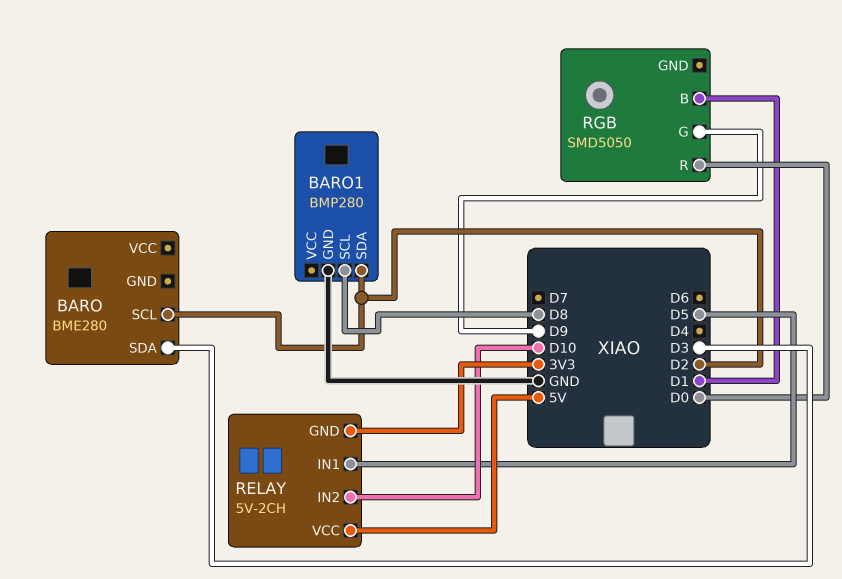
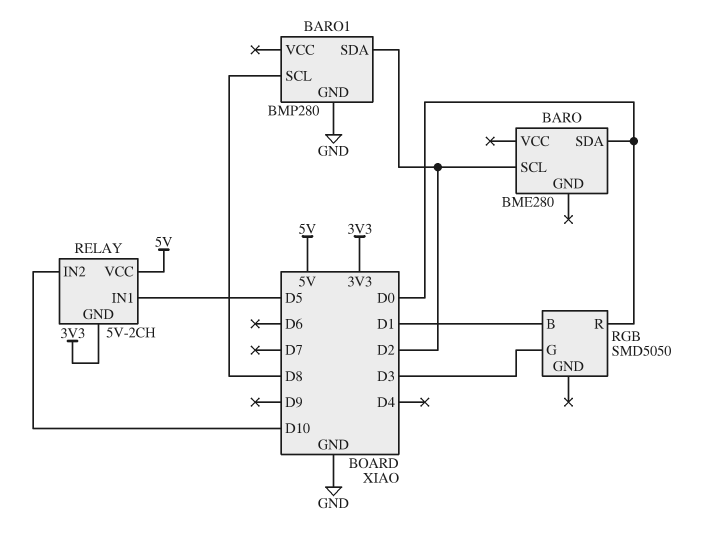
BARO pin SDA: D3 -> D0
RGB pin G: D9 -> D3

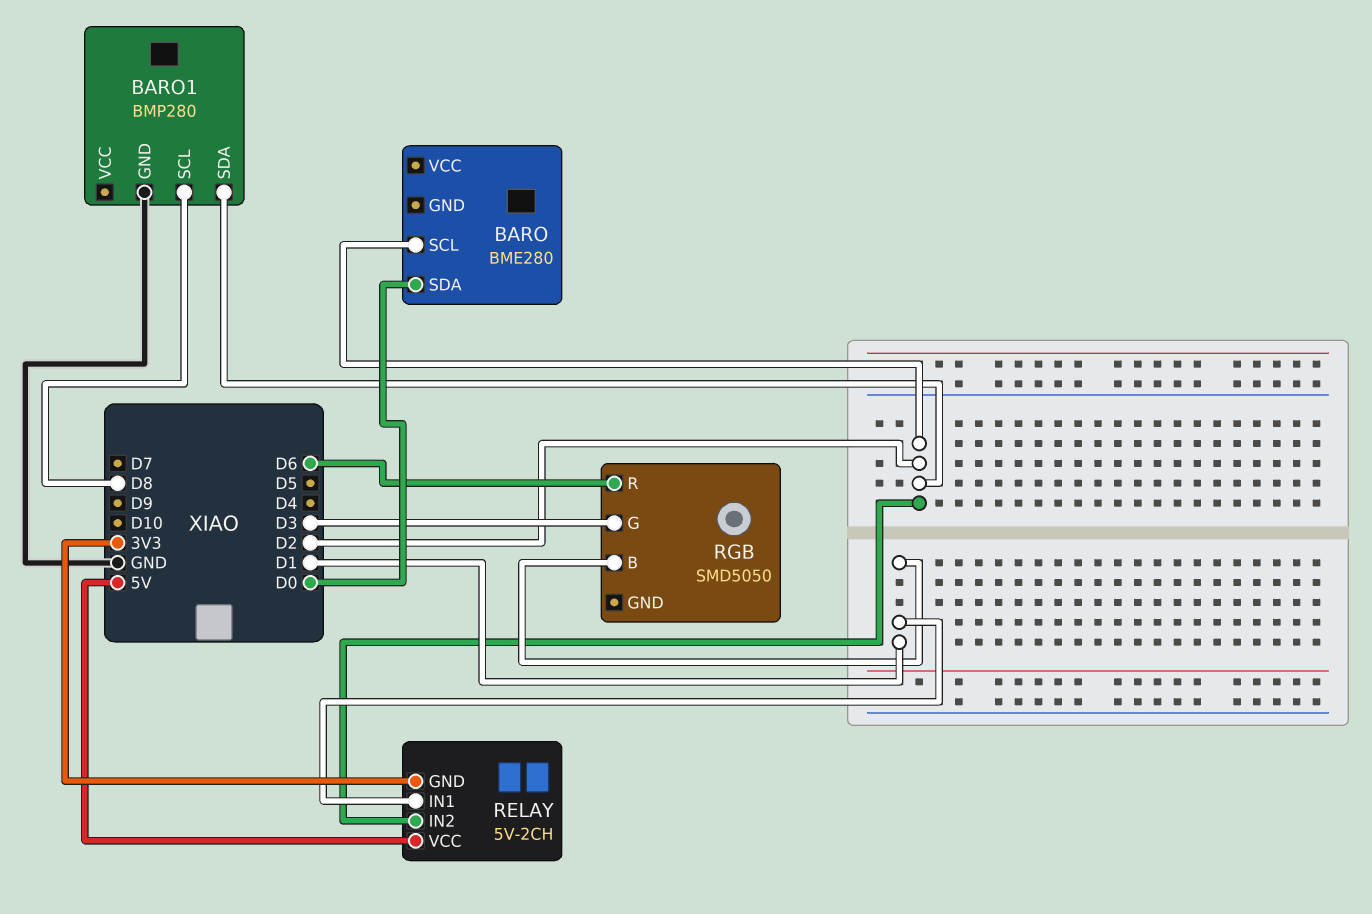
RELAY pin IN1: D5 -> D1
RELAY pin IN2: D10 -> D2
RGB pin R: D0 -> D6

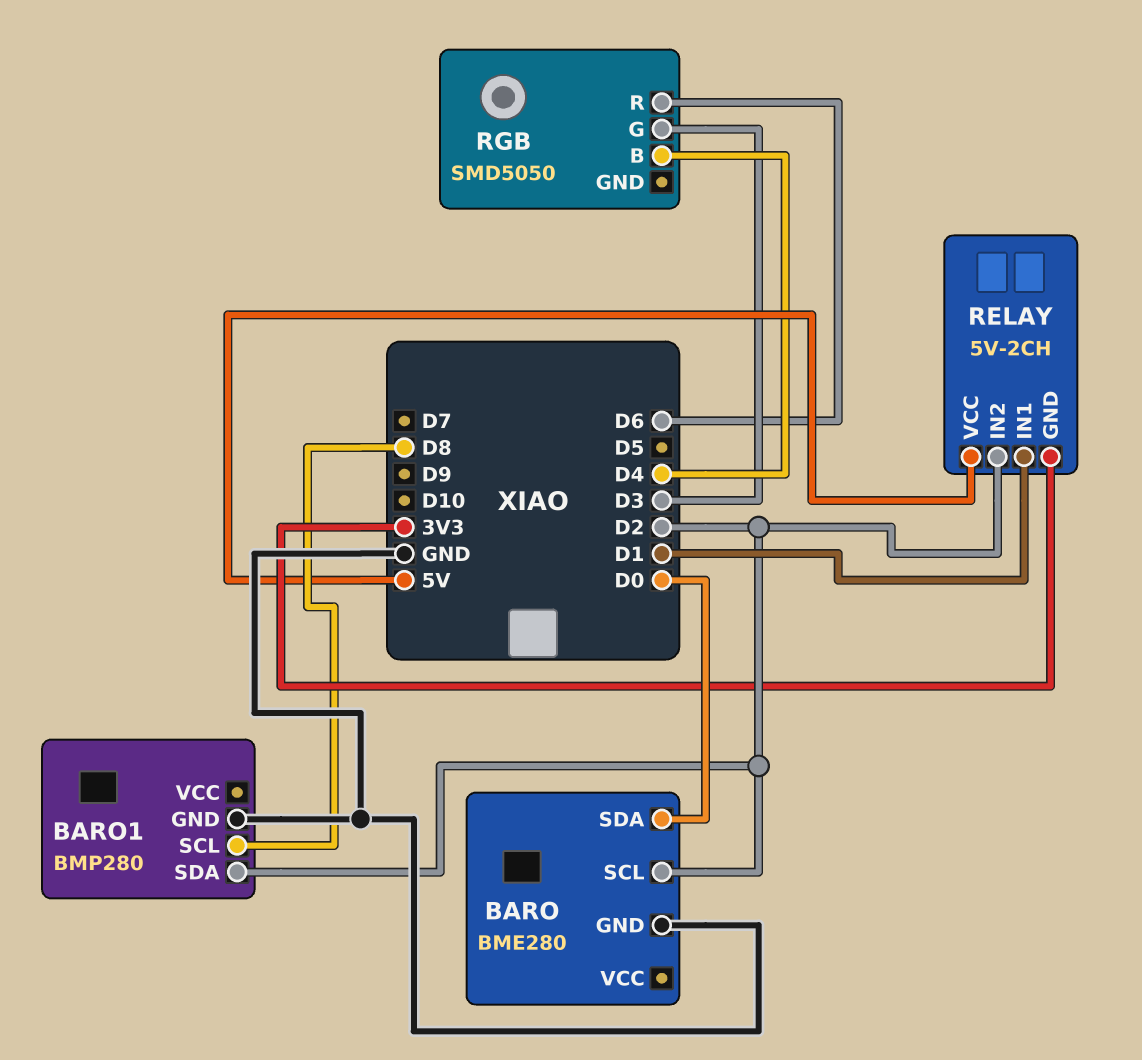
BARO pin GND: none -> GND
RGB pin B: D1 -> D4

